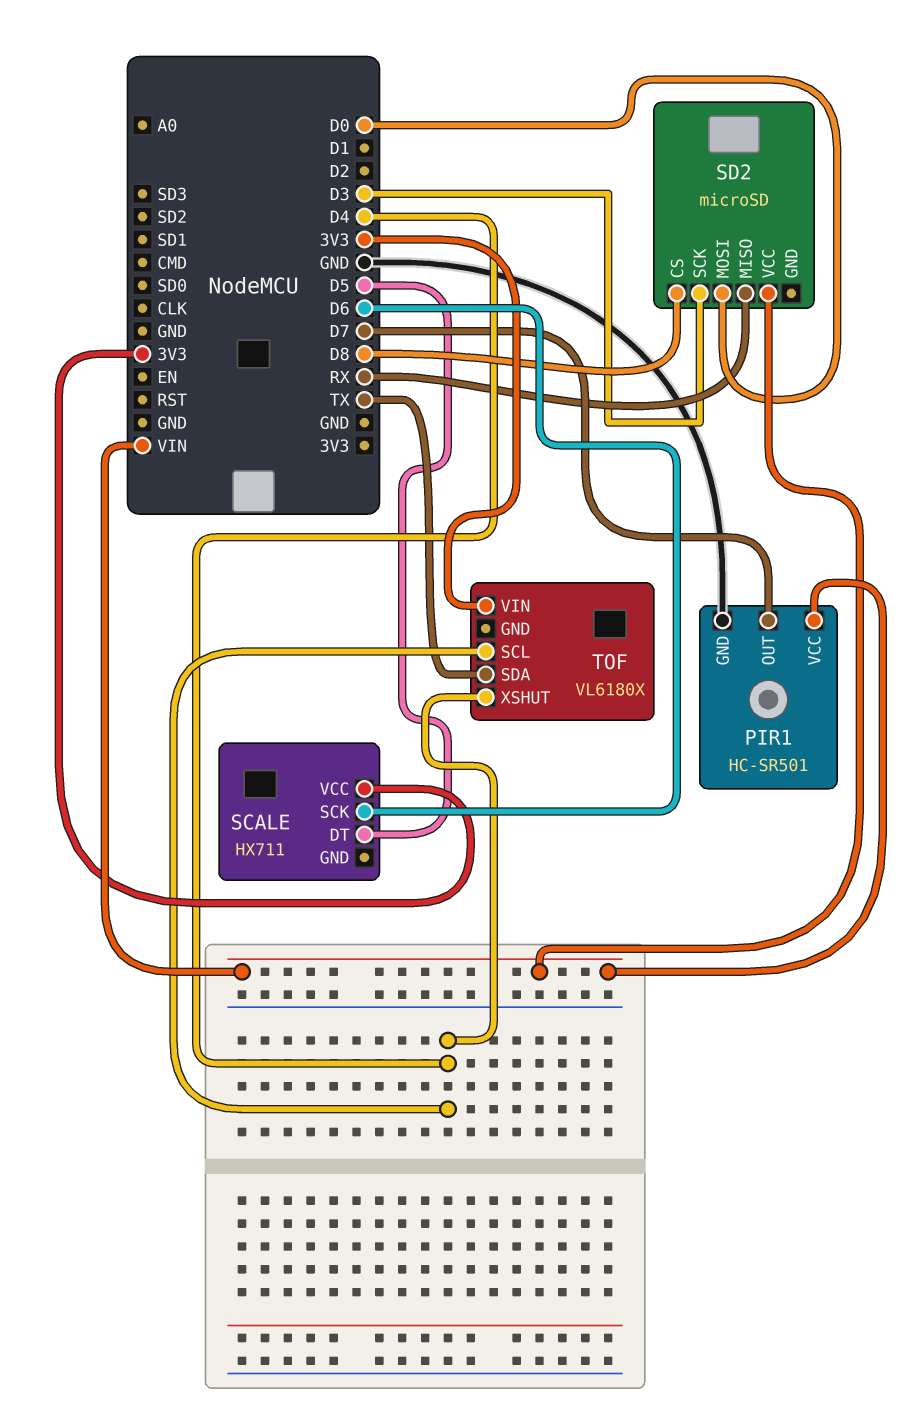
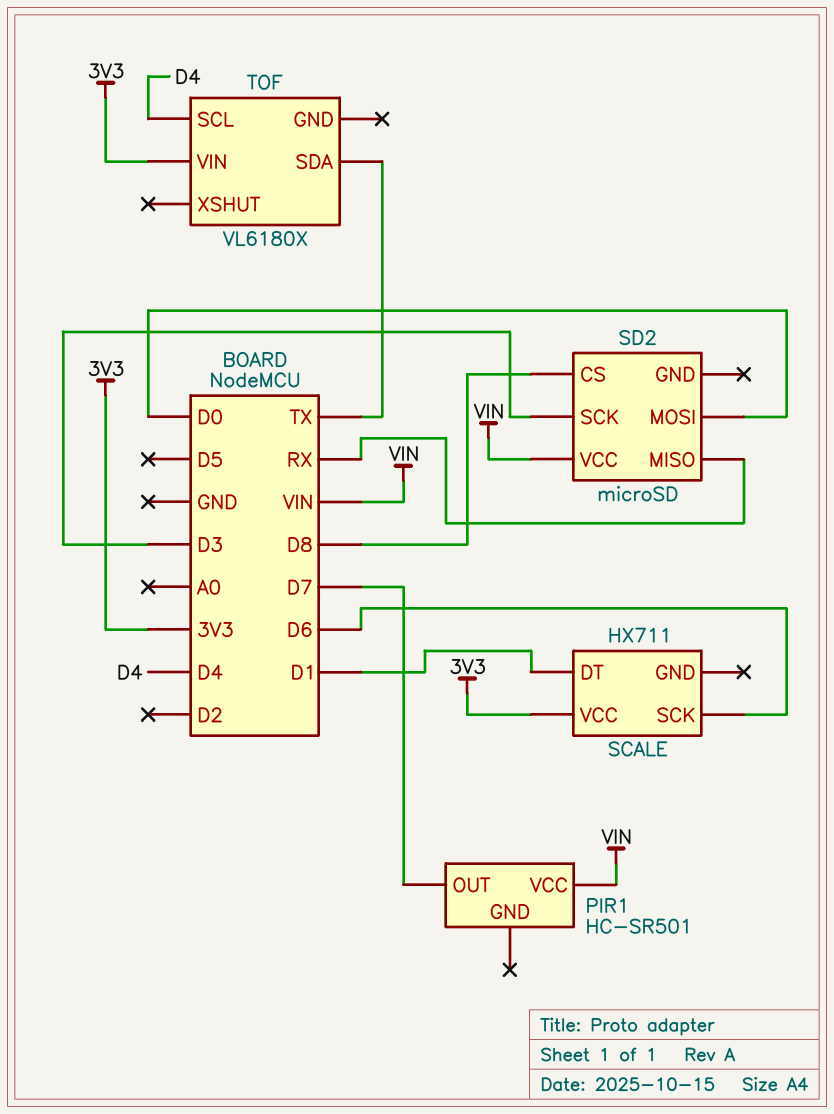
PIR1 pin GND: GND -> none
SCALE pin DT: D5 -> D1
TOF pin XSHUT: D4 -> none

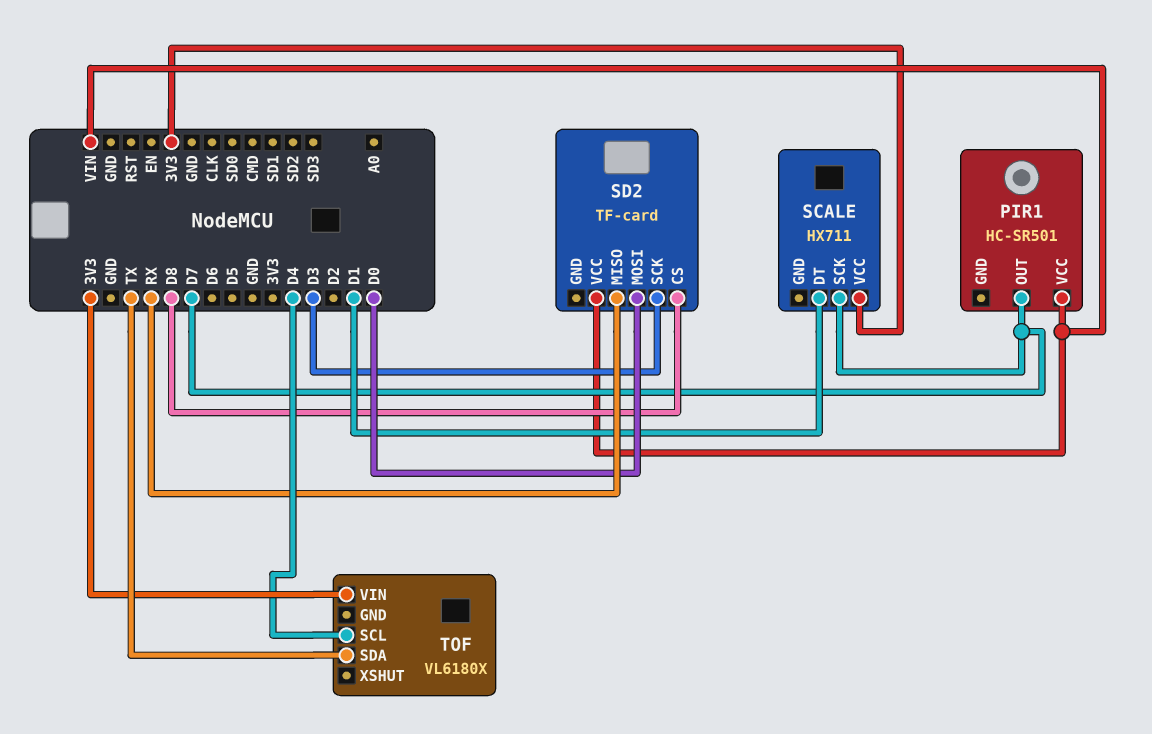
SCALE pin SCK: D6 -> D7
SD2: microSD -> TF-card

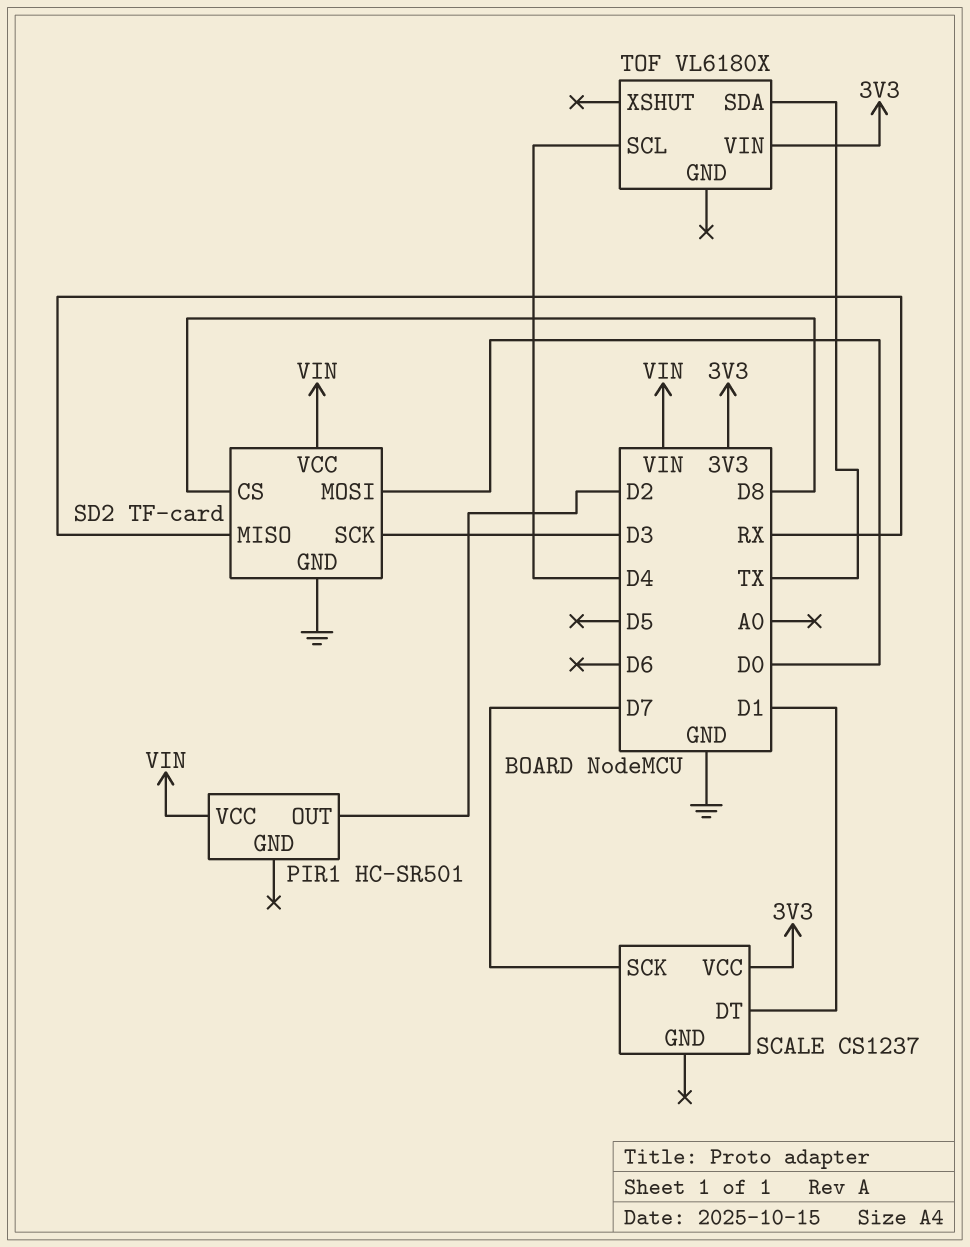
PIR1 pin OUT: D7 -> D2
SCALE: HX711 -> CS1237
SD2 pin GND: none -> GND

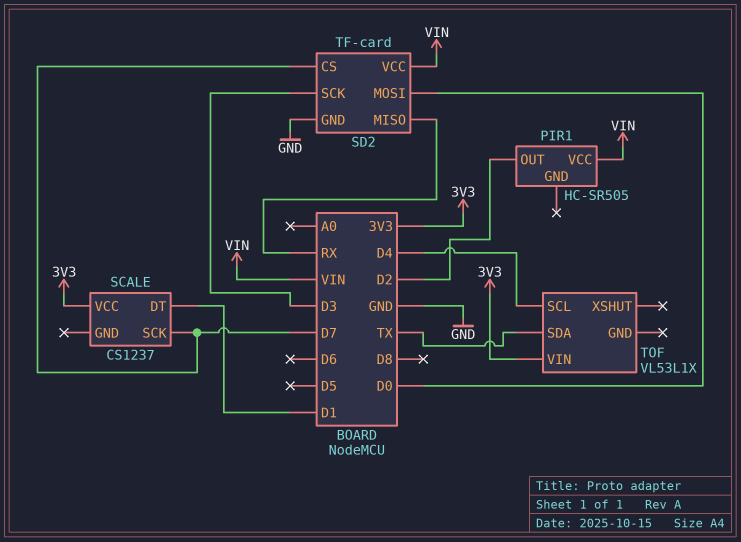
PIR1: HC-SR501 -> HC-SR505
SD2 pin CS: D8 -> D7
TOF: VL6180X -> VL53L1X

